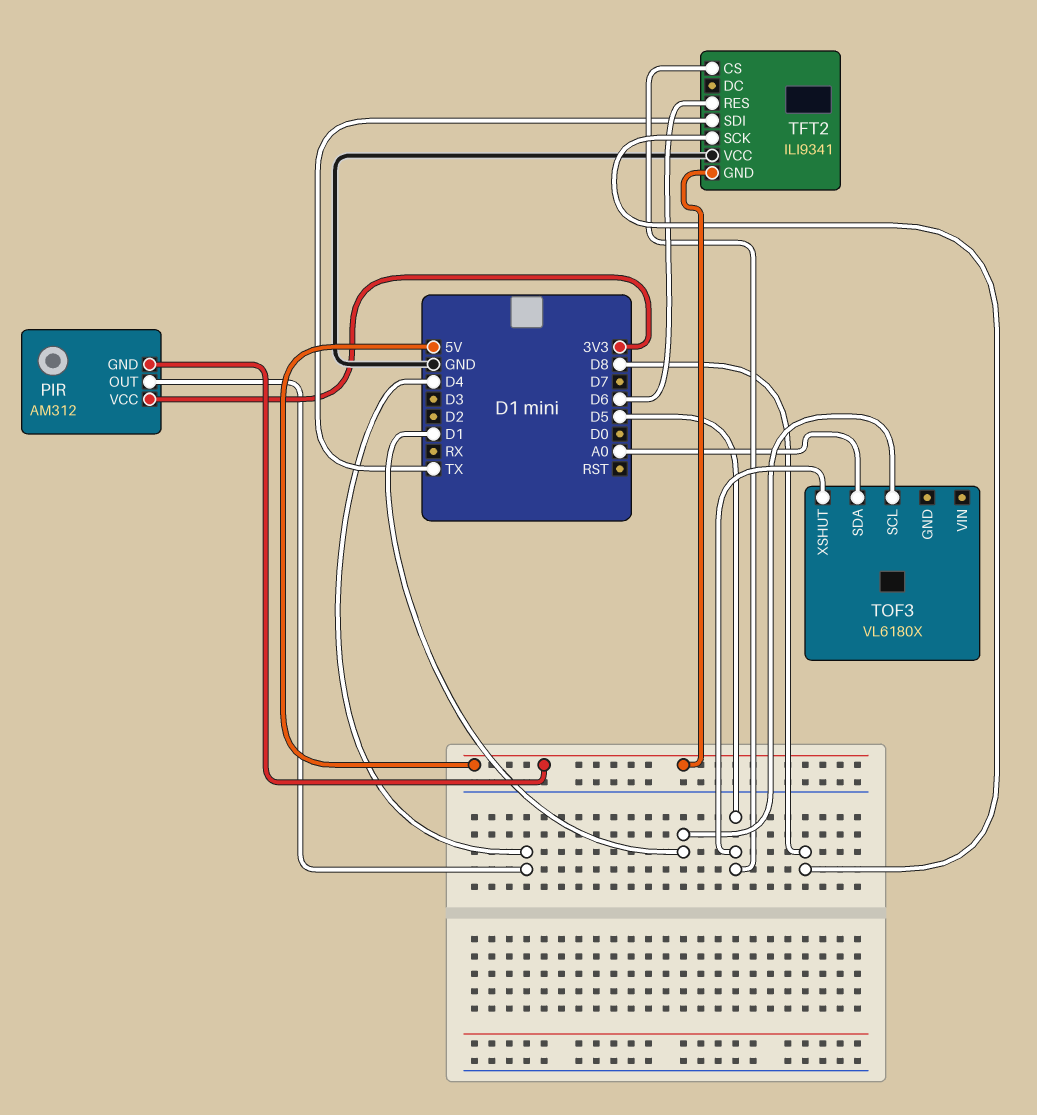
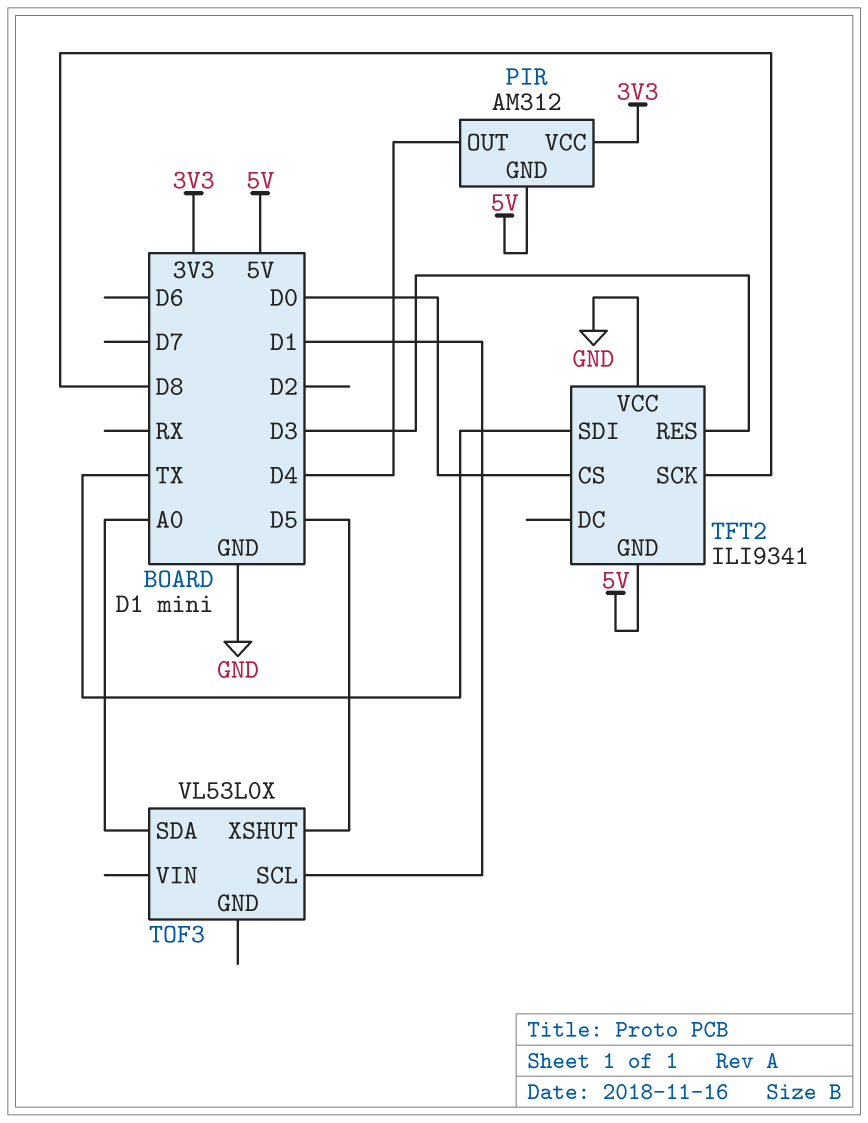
TFT2 pin CS: D5 -> D0
TFT2 pin RES: D6 -> D3
TOF3: VL6180X -> VL53L0X

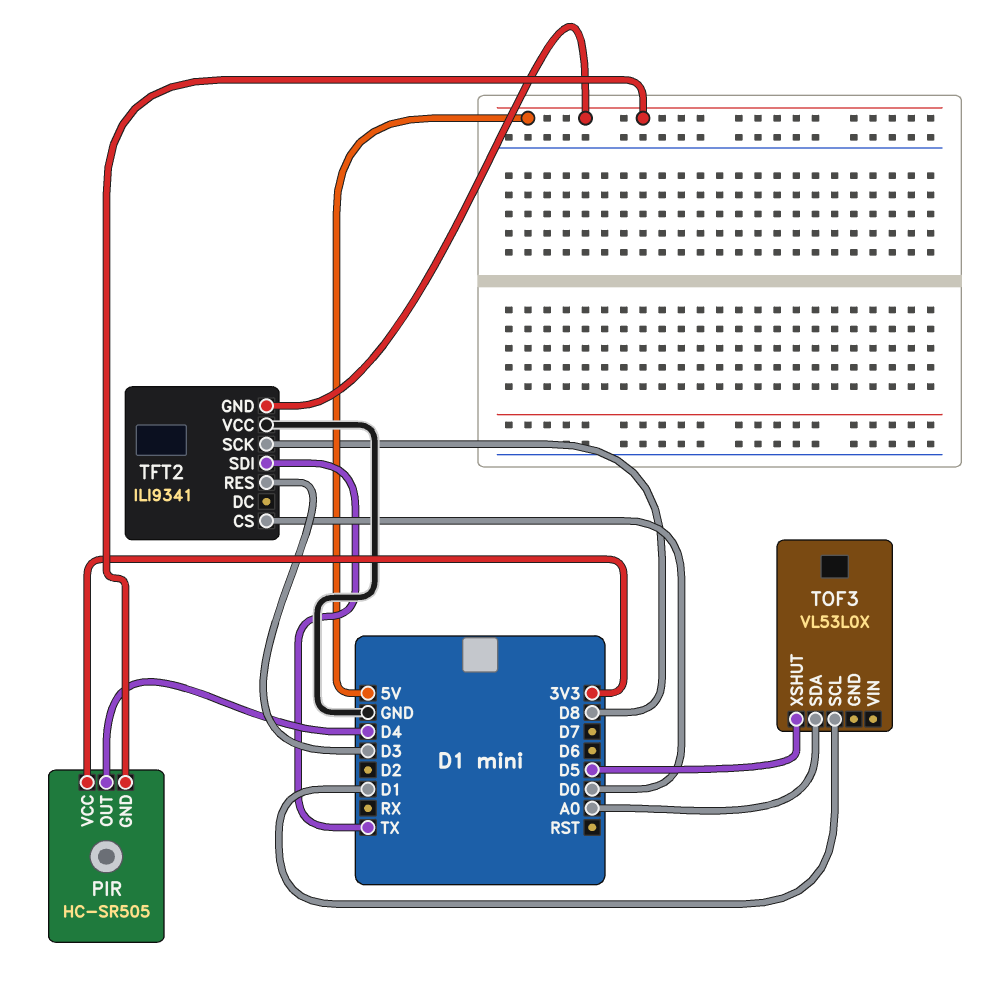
PIR: AM312 -> HC-SR505

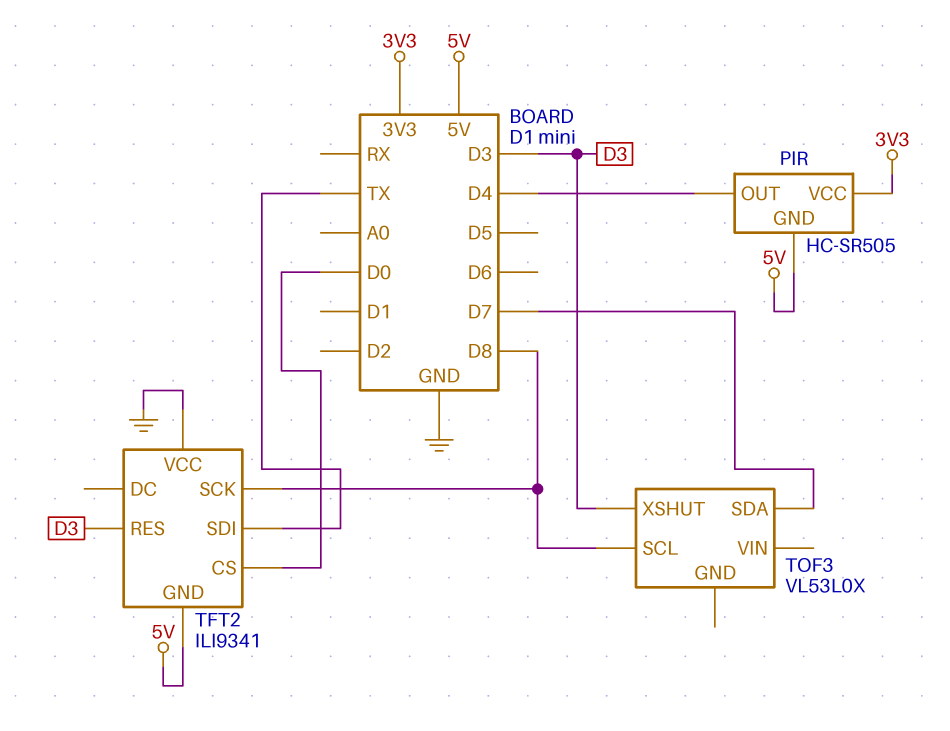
TOF3 pin SCL: D1 -> D8
TOF3 pin SDA: A0 -> D7
TOF3 pin XSHUT: D5 -> D3

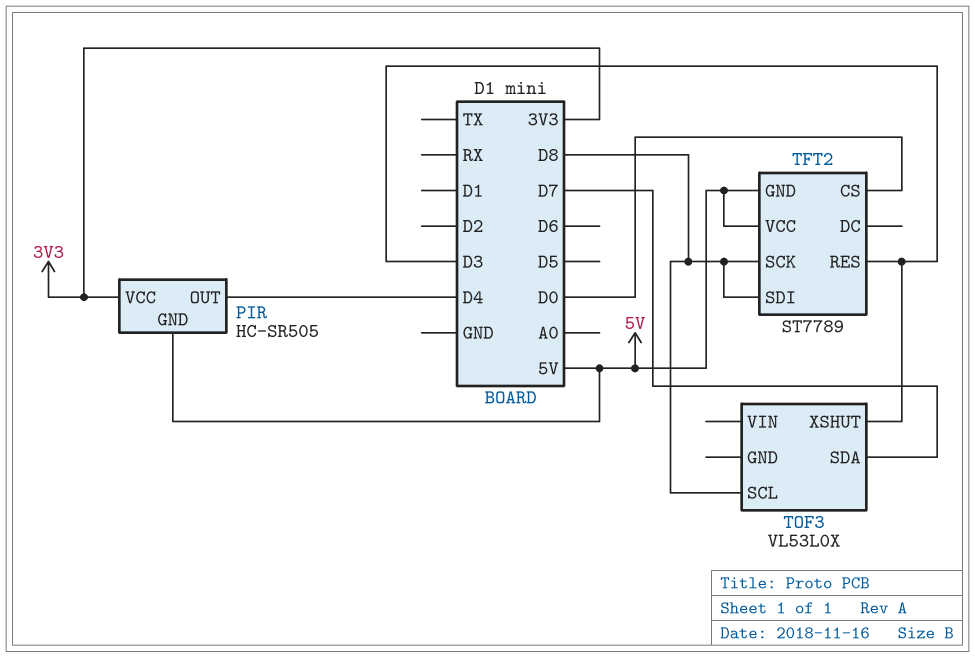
TFT2: ILI9341 -> ST7789
TFT2 pin SDI: TX -> D8
TFT2 pin VCC: GND -> 5V

